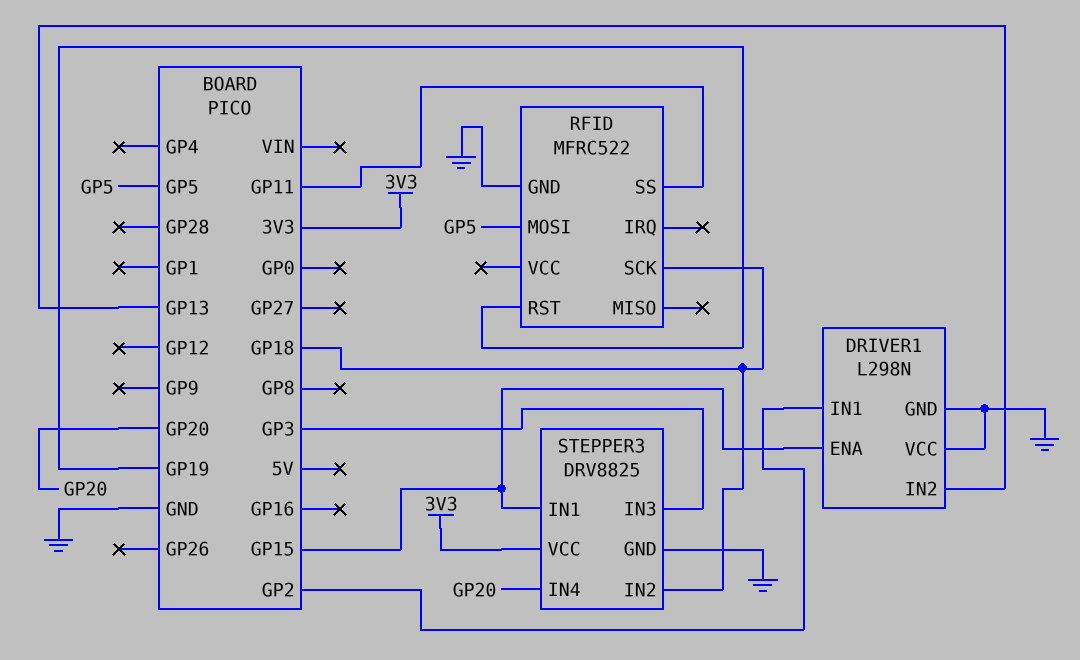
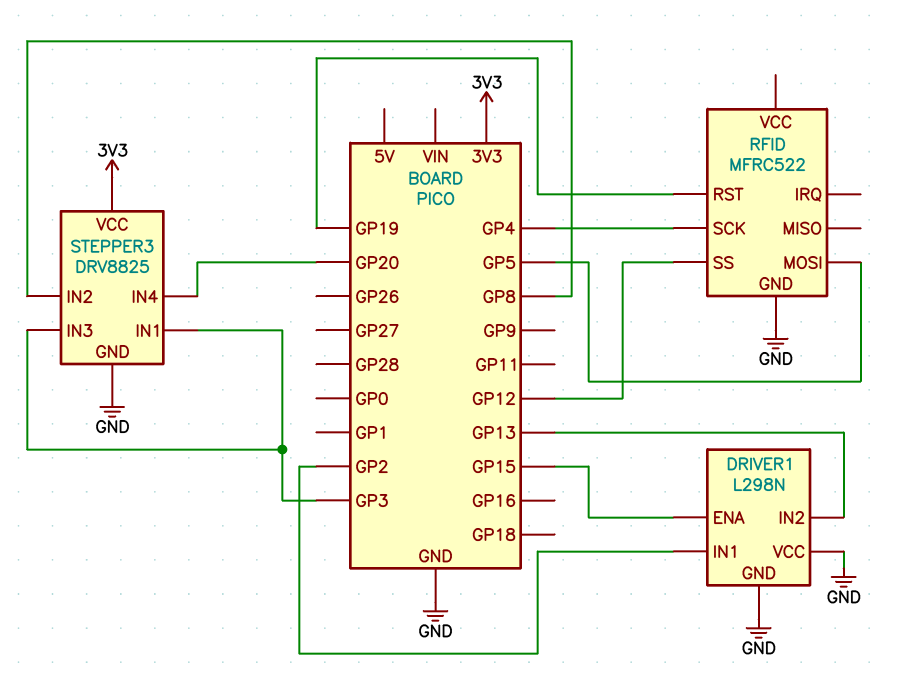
RFID pin SCK: GP18 -> GP4
RFID pin SS: GP11 -> GP12
STEPPER3 pin IN1: GP15 -> GP3
STEPPER3 pin IN2: GP18 -> GP8

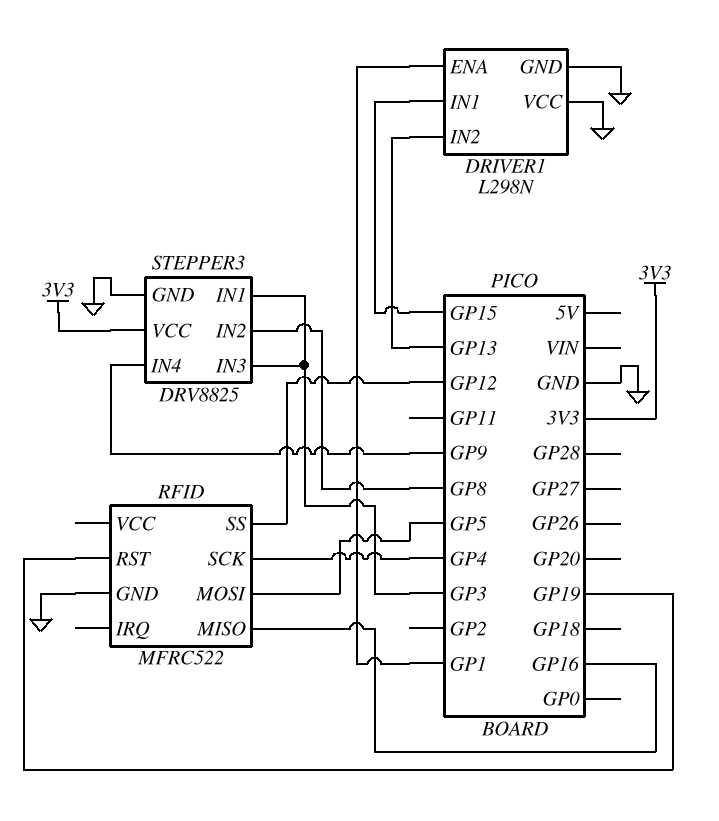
DRIVER1 pin ENA: GP15 -> GP1
DRIVER1 pin IN1: GP2 -> GP15
RFID pin MISO: none -> GP16
STEPPER3 pin IN4: GP20 -> GP9

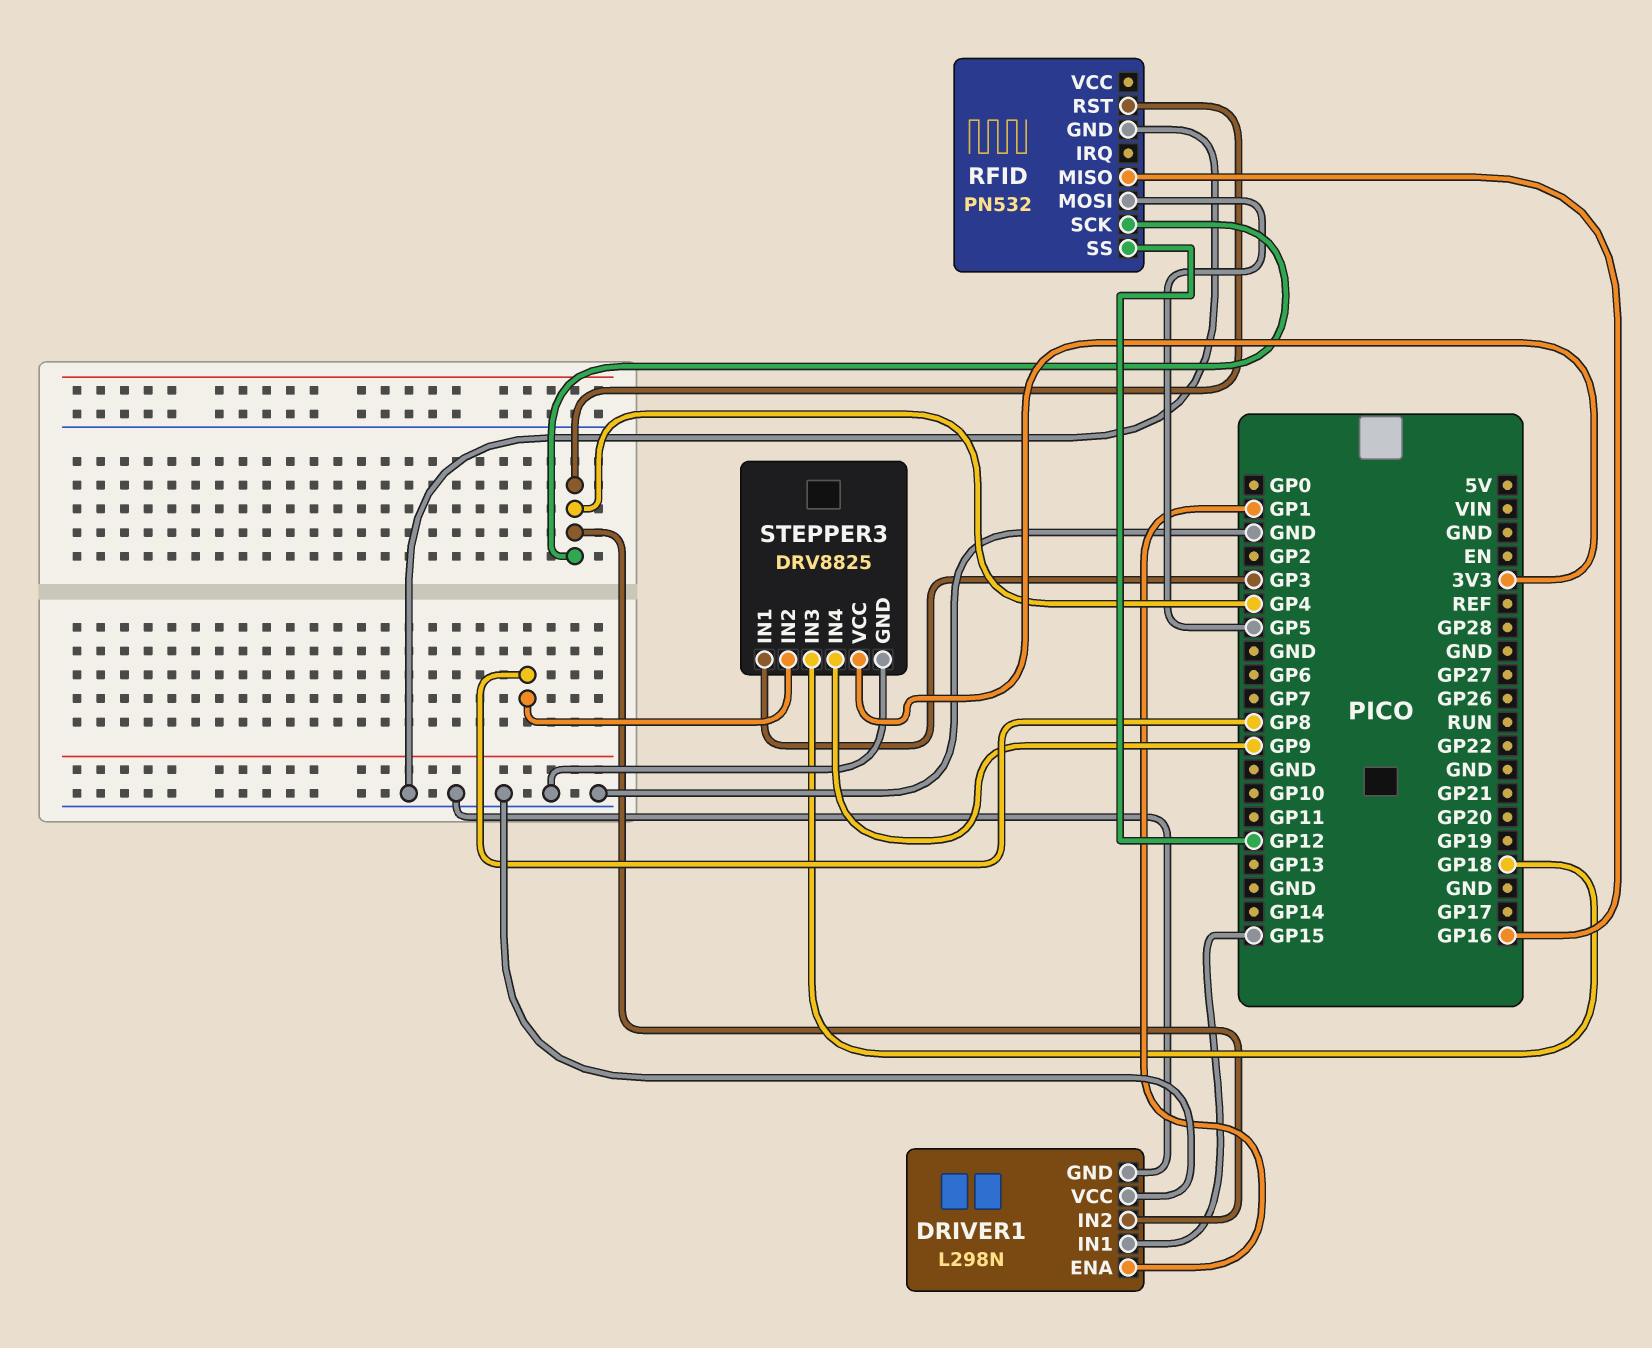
DRIVER1 pin IN2: GP13 -> GP4
RFID: MFRC522 -> PN532
RFID pin RST: GP19 -> GP4
STEPPER3 pin IN3: GP3 -> GP18

